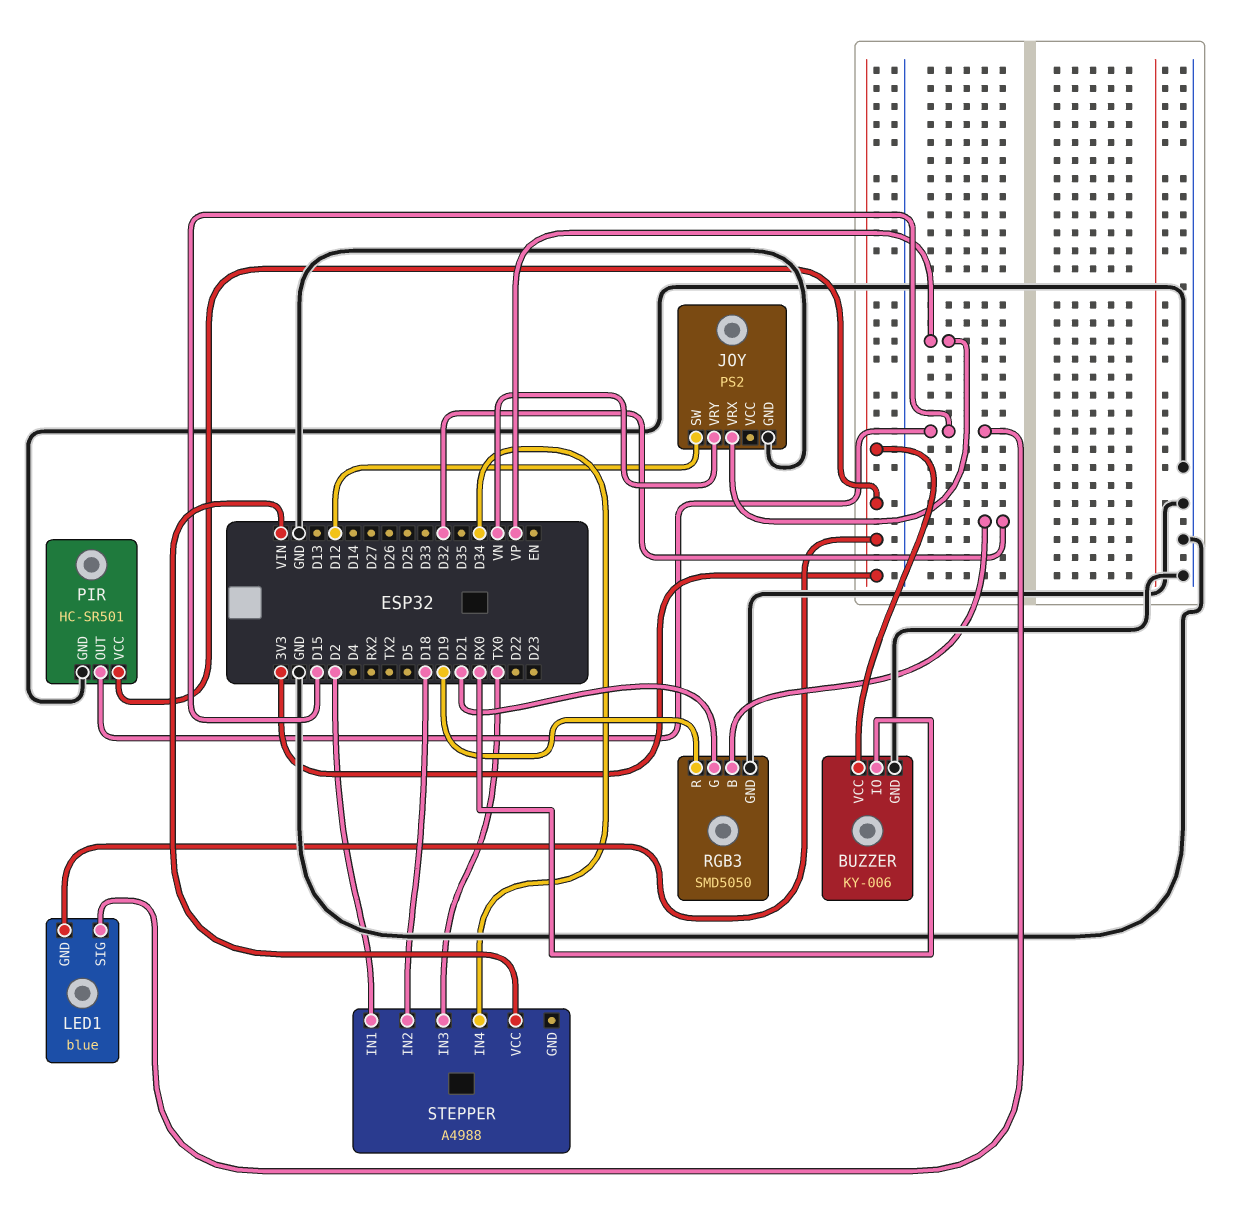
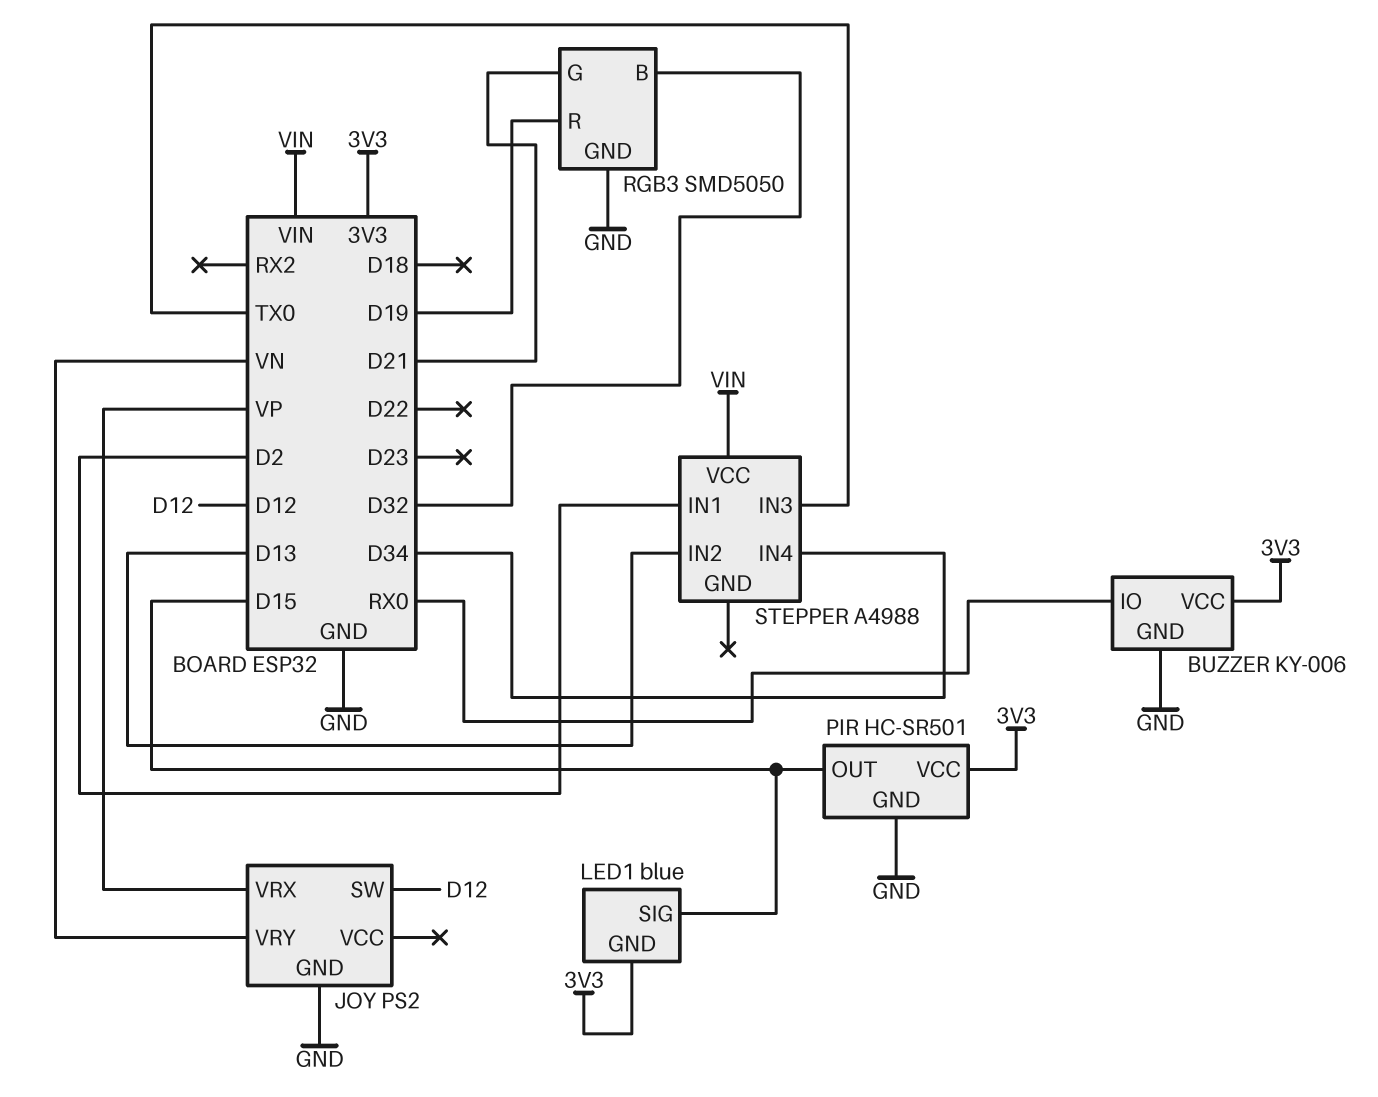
STEPPER pin IN2: D18 -> D13

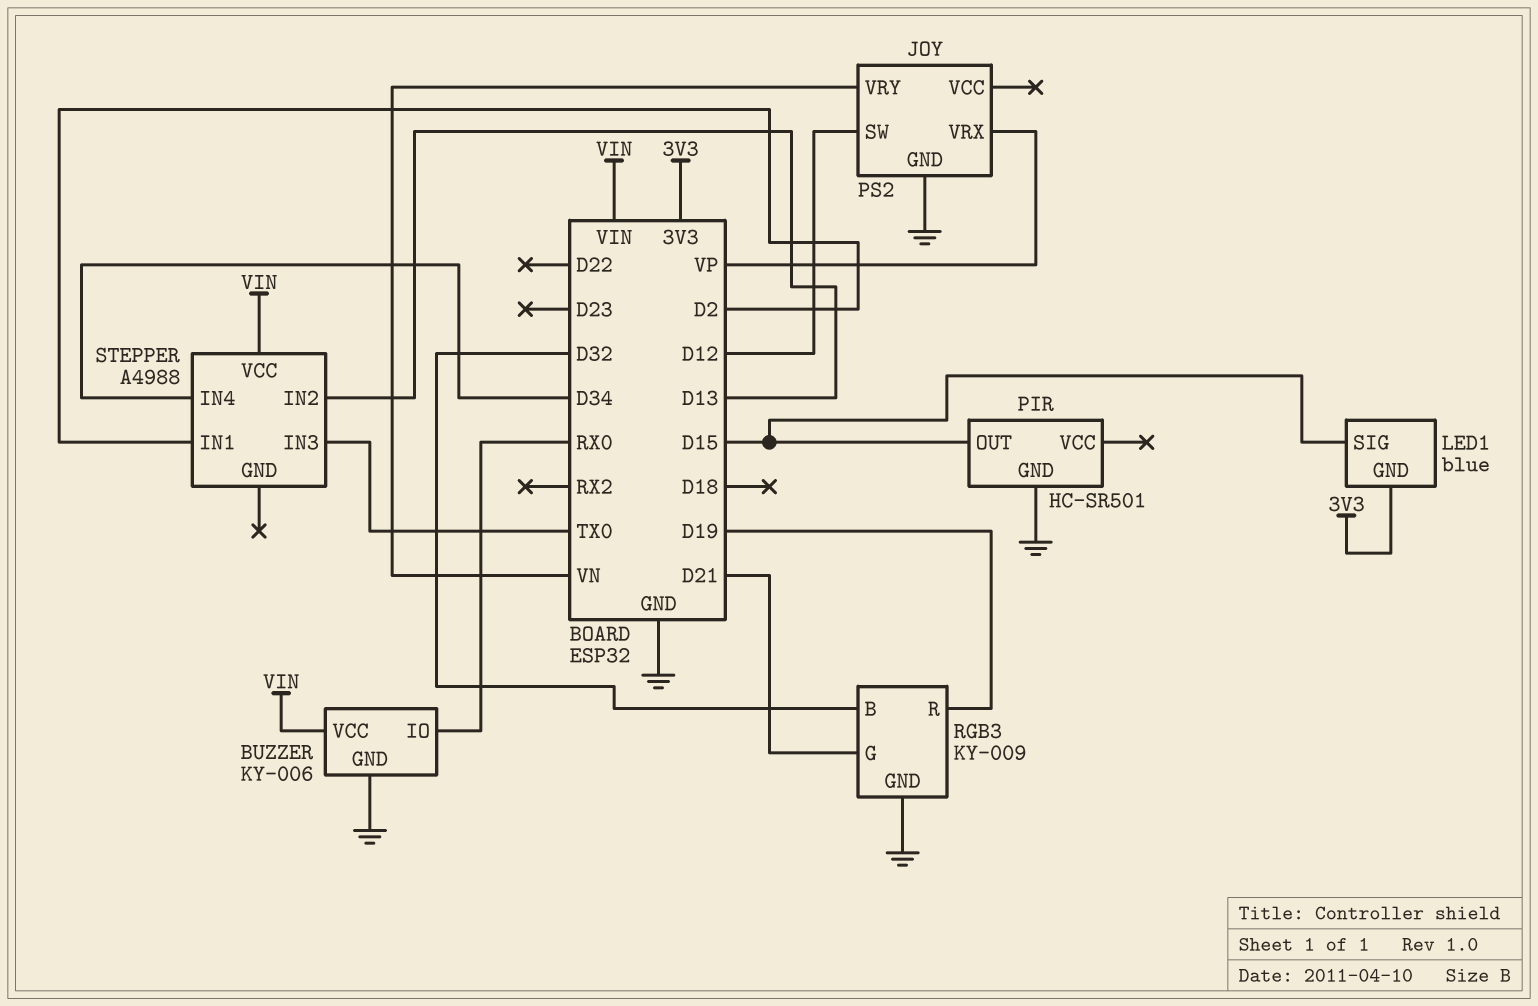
BUZZER pin VCC: 3V3 -> VIN
PIR pin VCC: 3V3 -> none
RGB3: SMD5050 -> KY-009

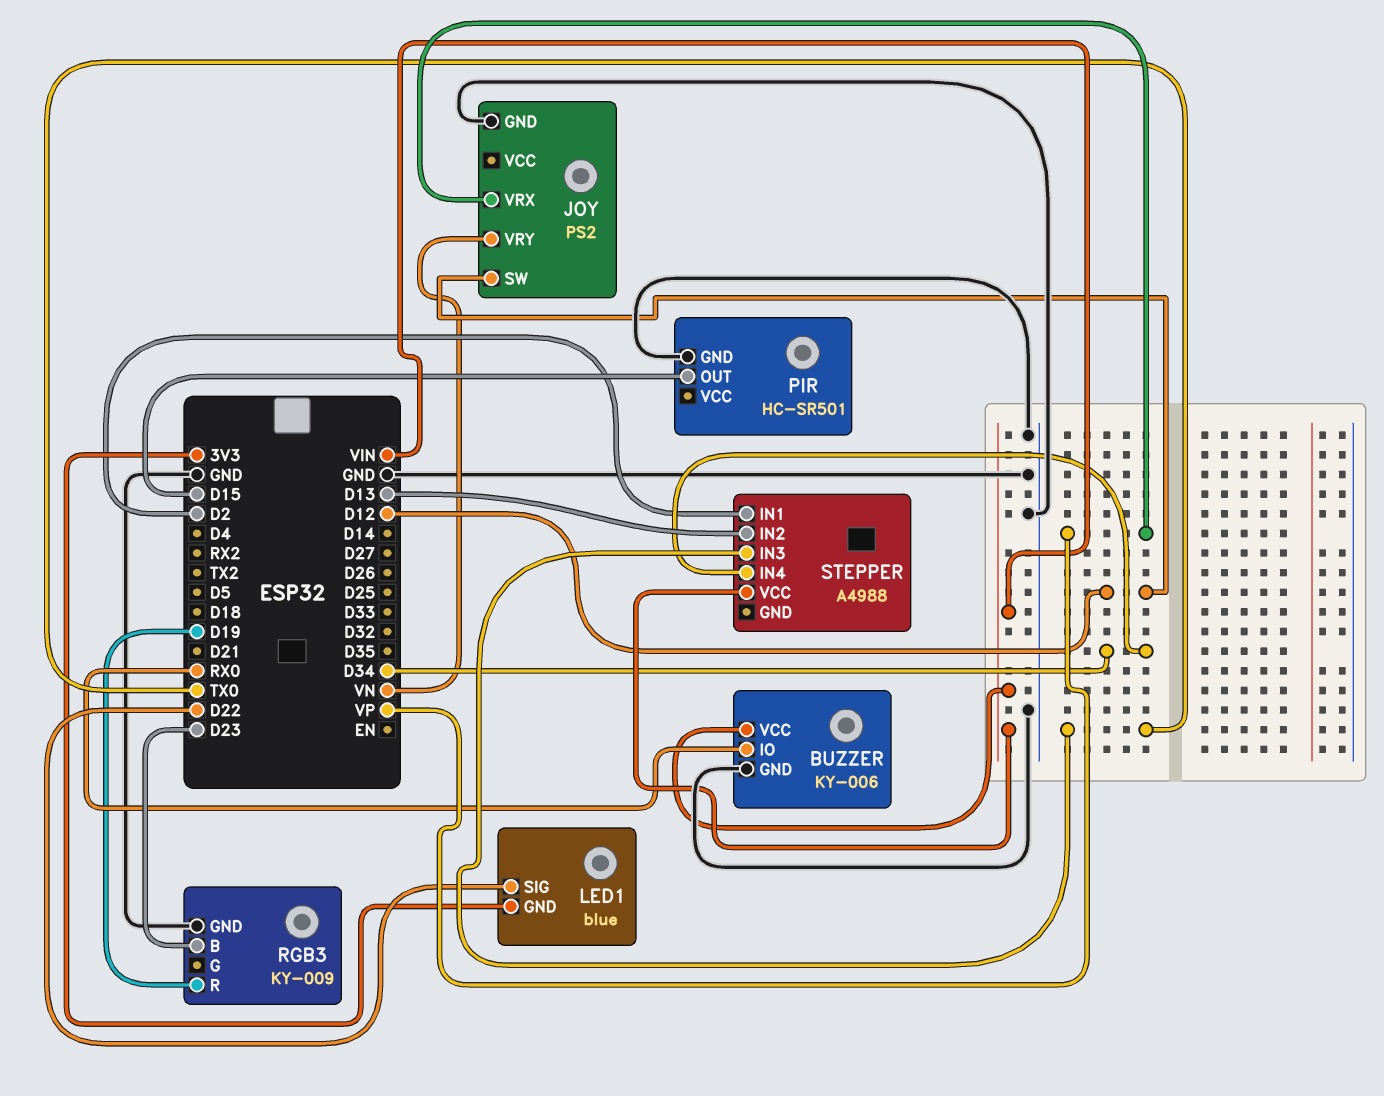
LED1 pin SIG: D15 -> D22
RGB3 pin B: D32 -> D23
RGB3 pin G: D21 -> none

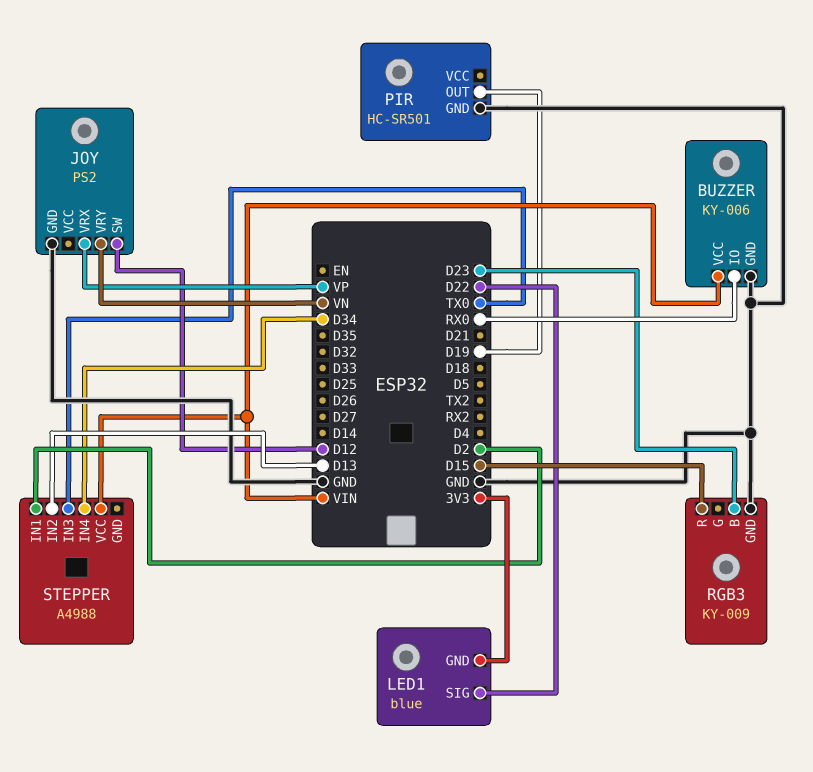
PIR pin OUT: D15 -> D19
RGB3 pin R: D19 -> D15

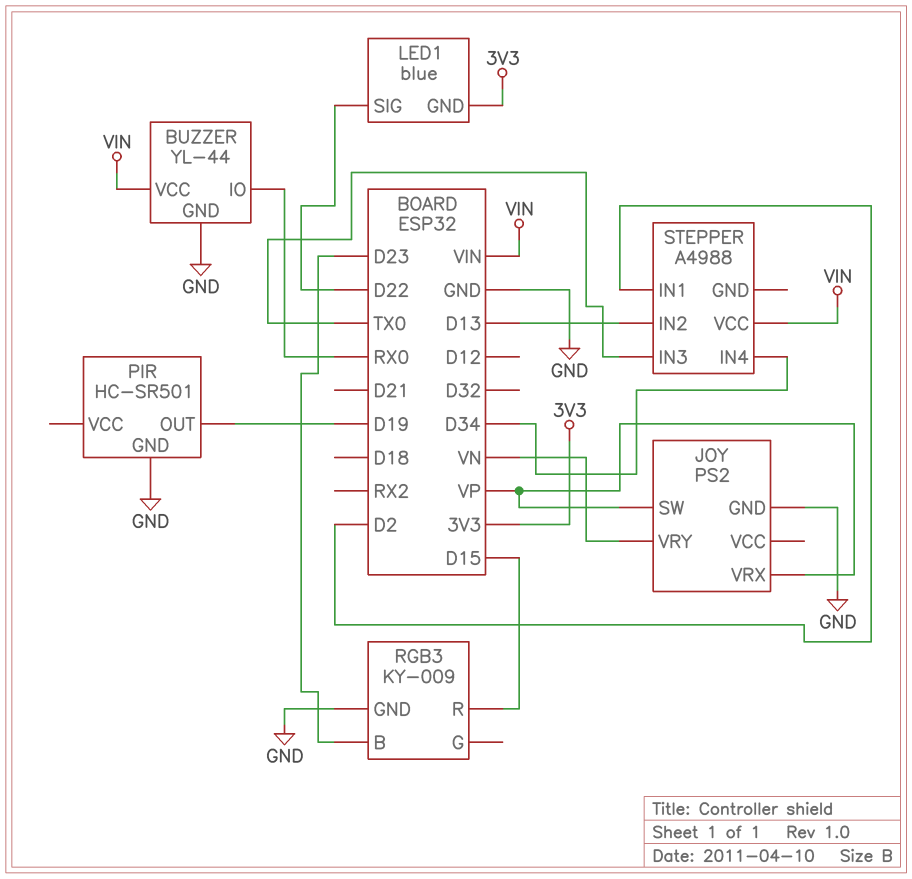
BUZZER: KY-006 -> YL-44
JOY pin SW: D12 -> VP

